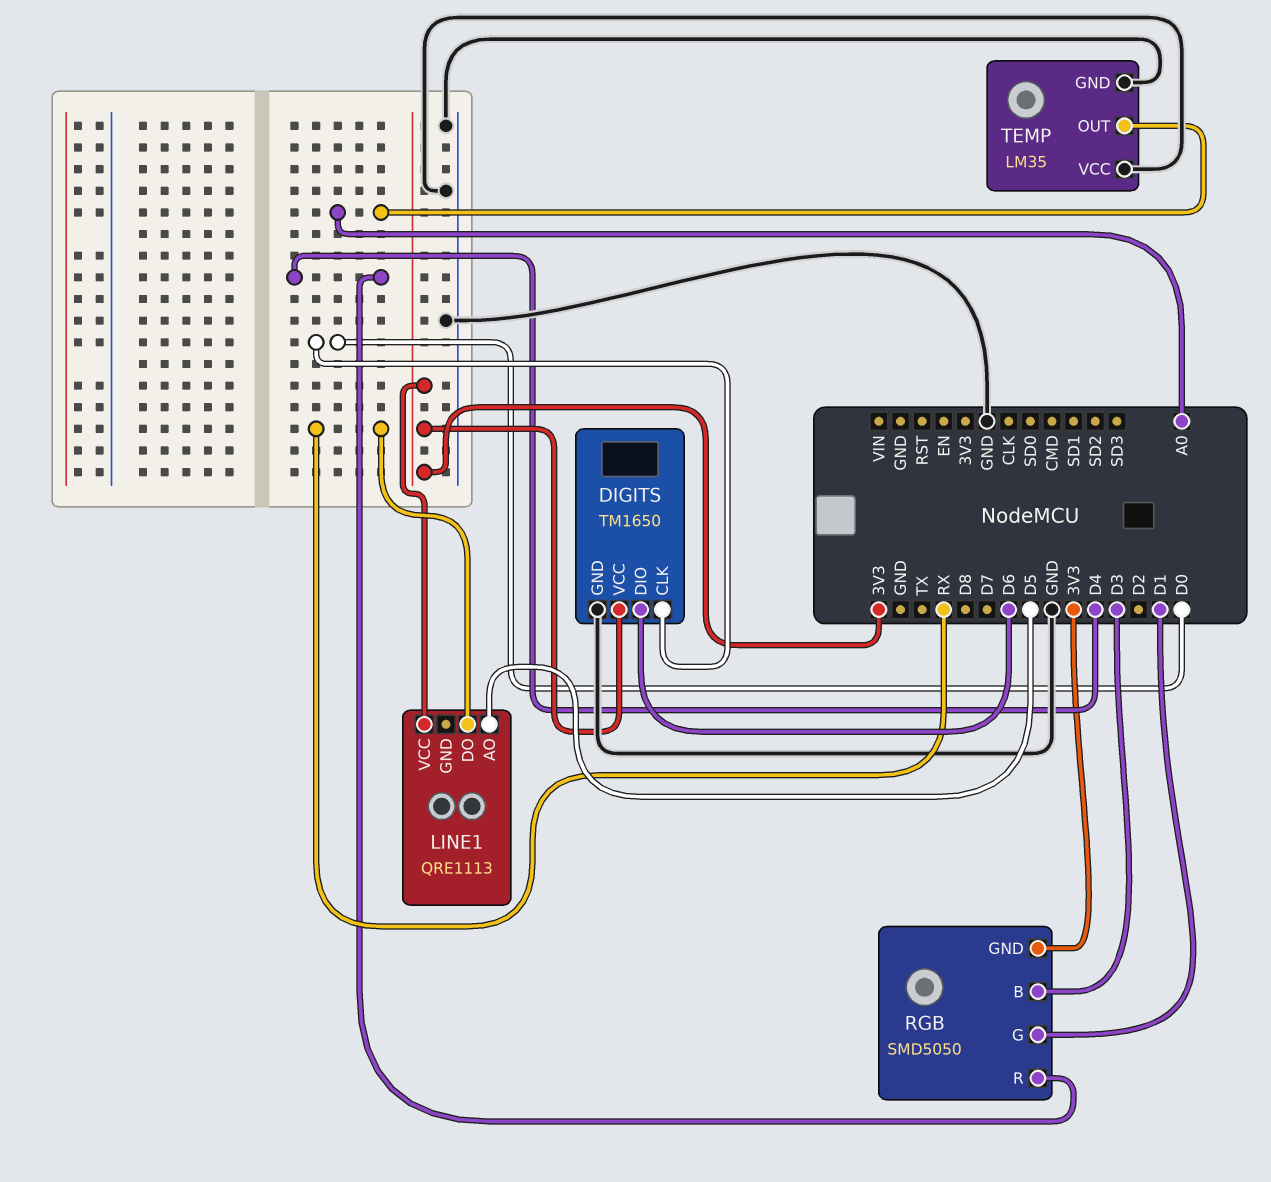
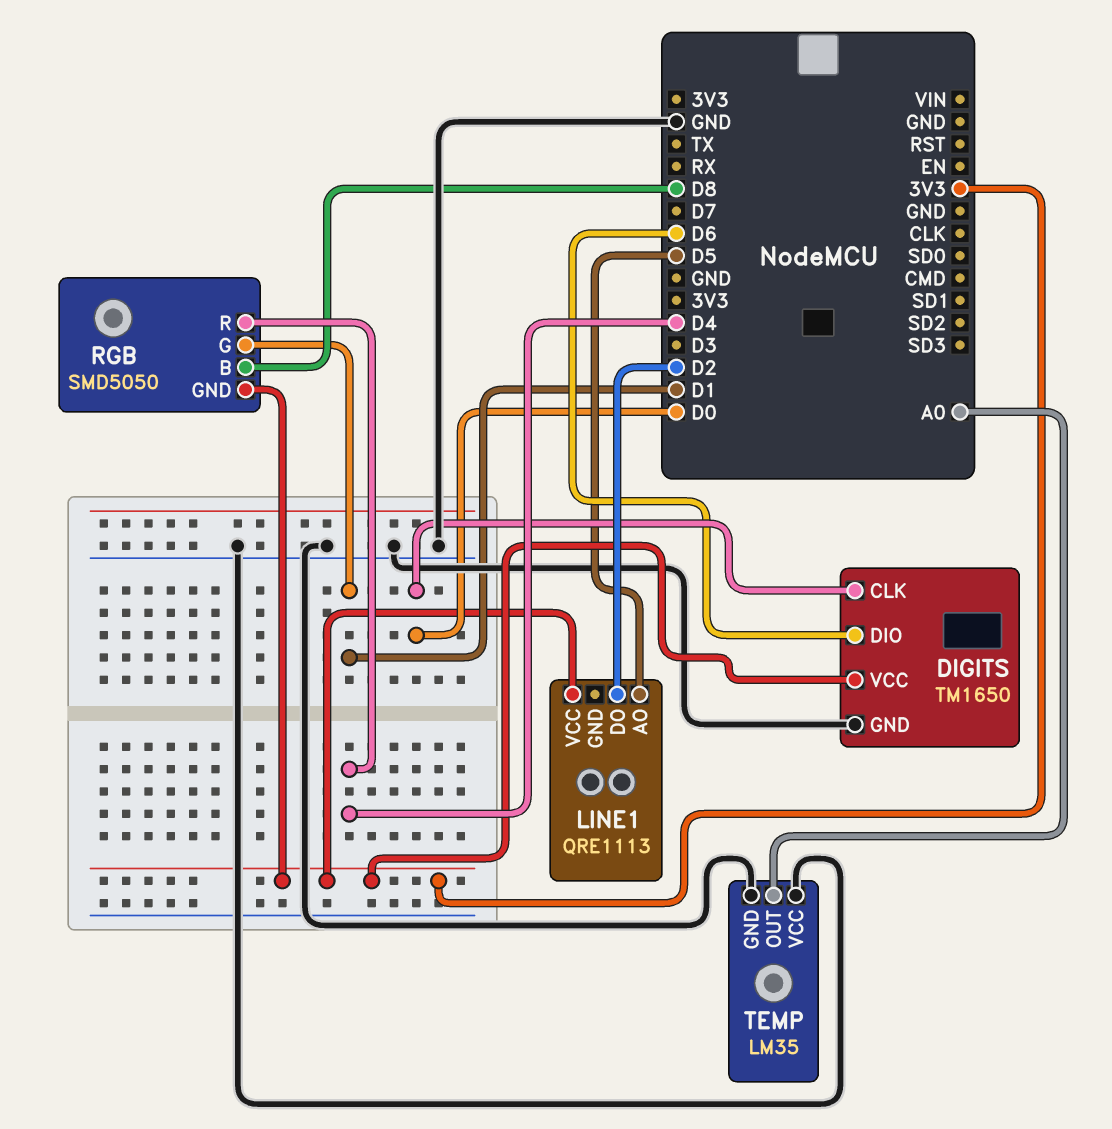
LINE1 pin DO: RX -> D2
RGB pin B: D3 -> D8

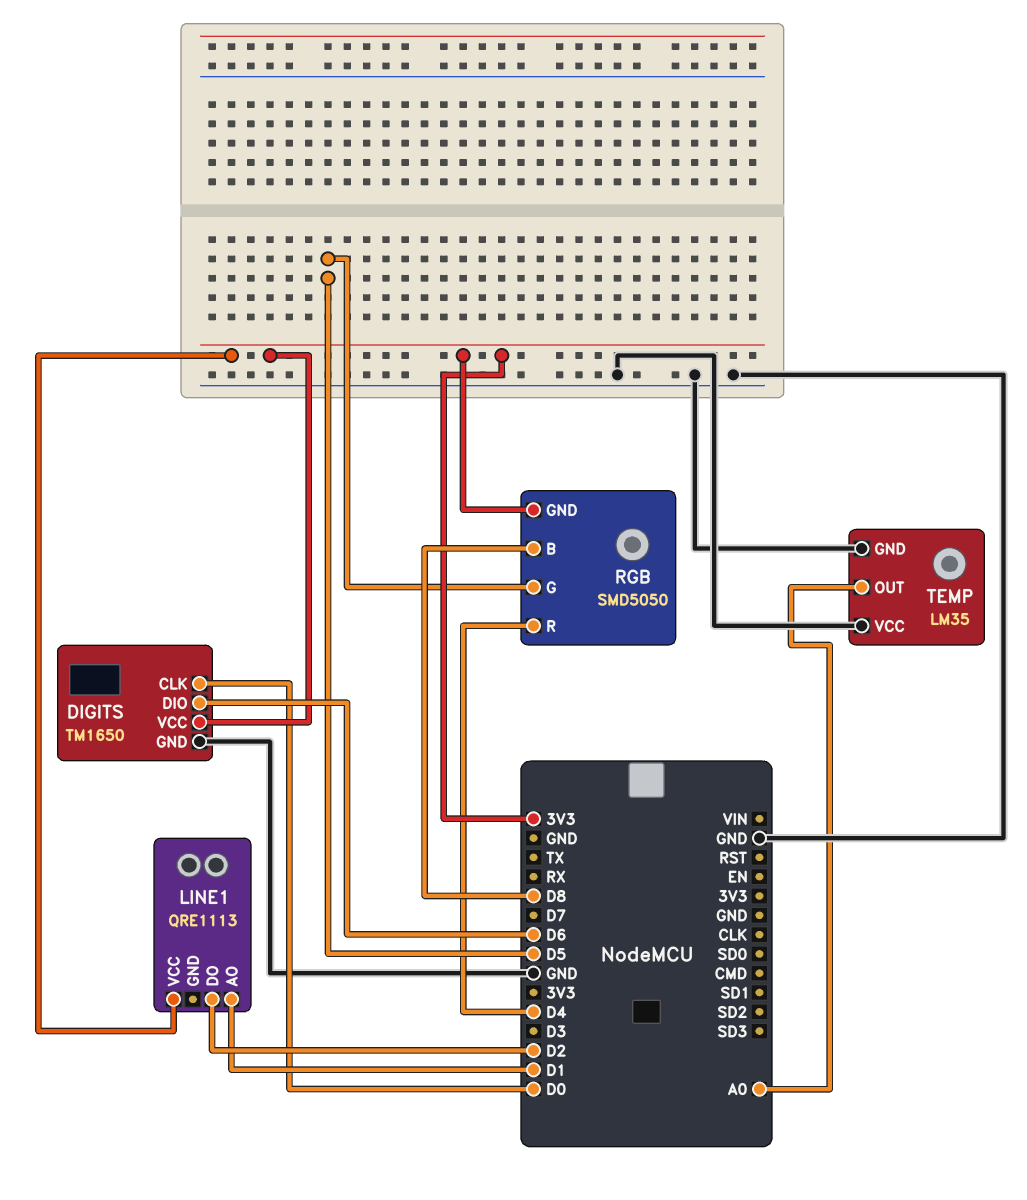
LINE1 pin AO: D5 -> D1
RGB pin G: D1 -> D5

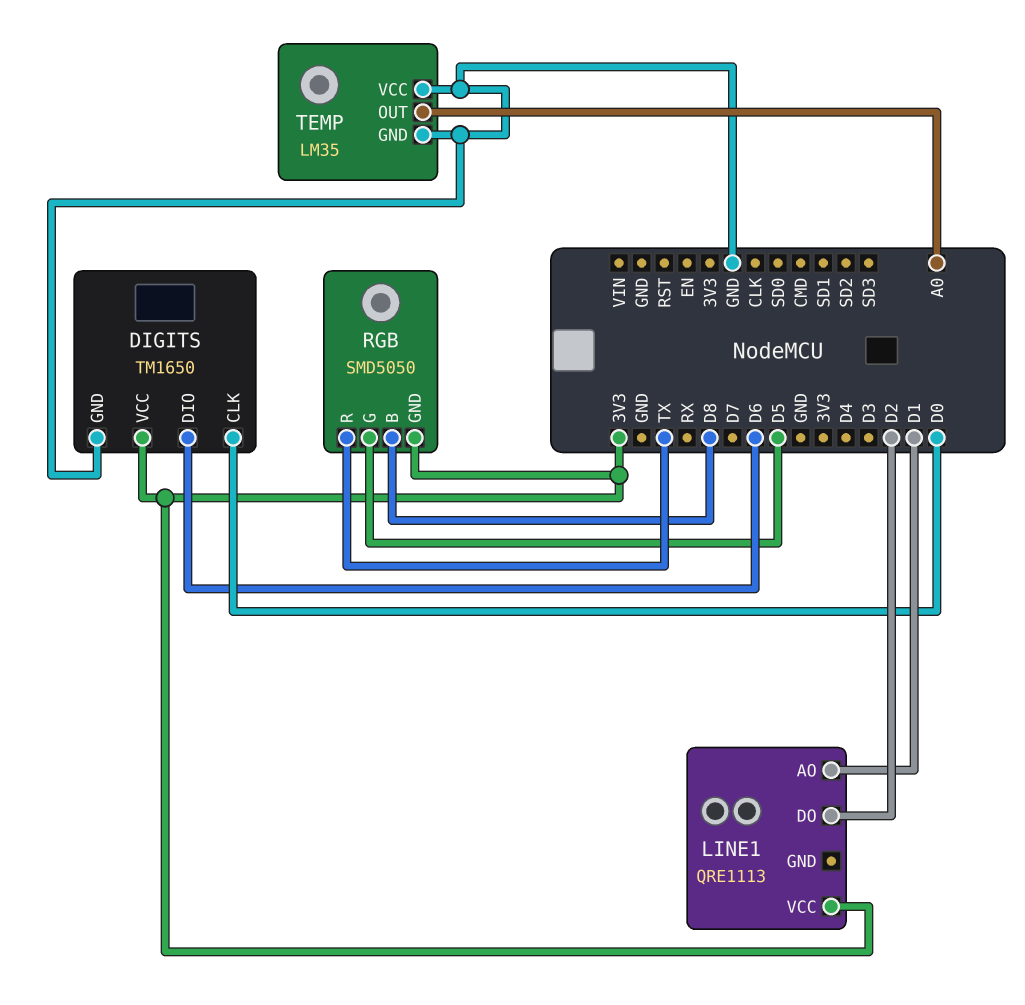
RGB pin R: D4 -> TX

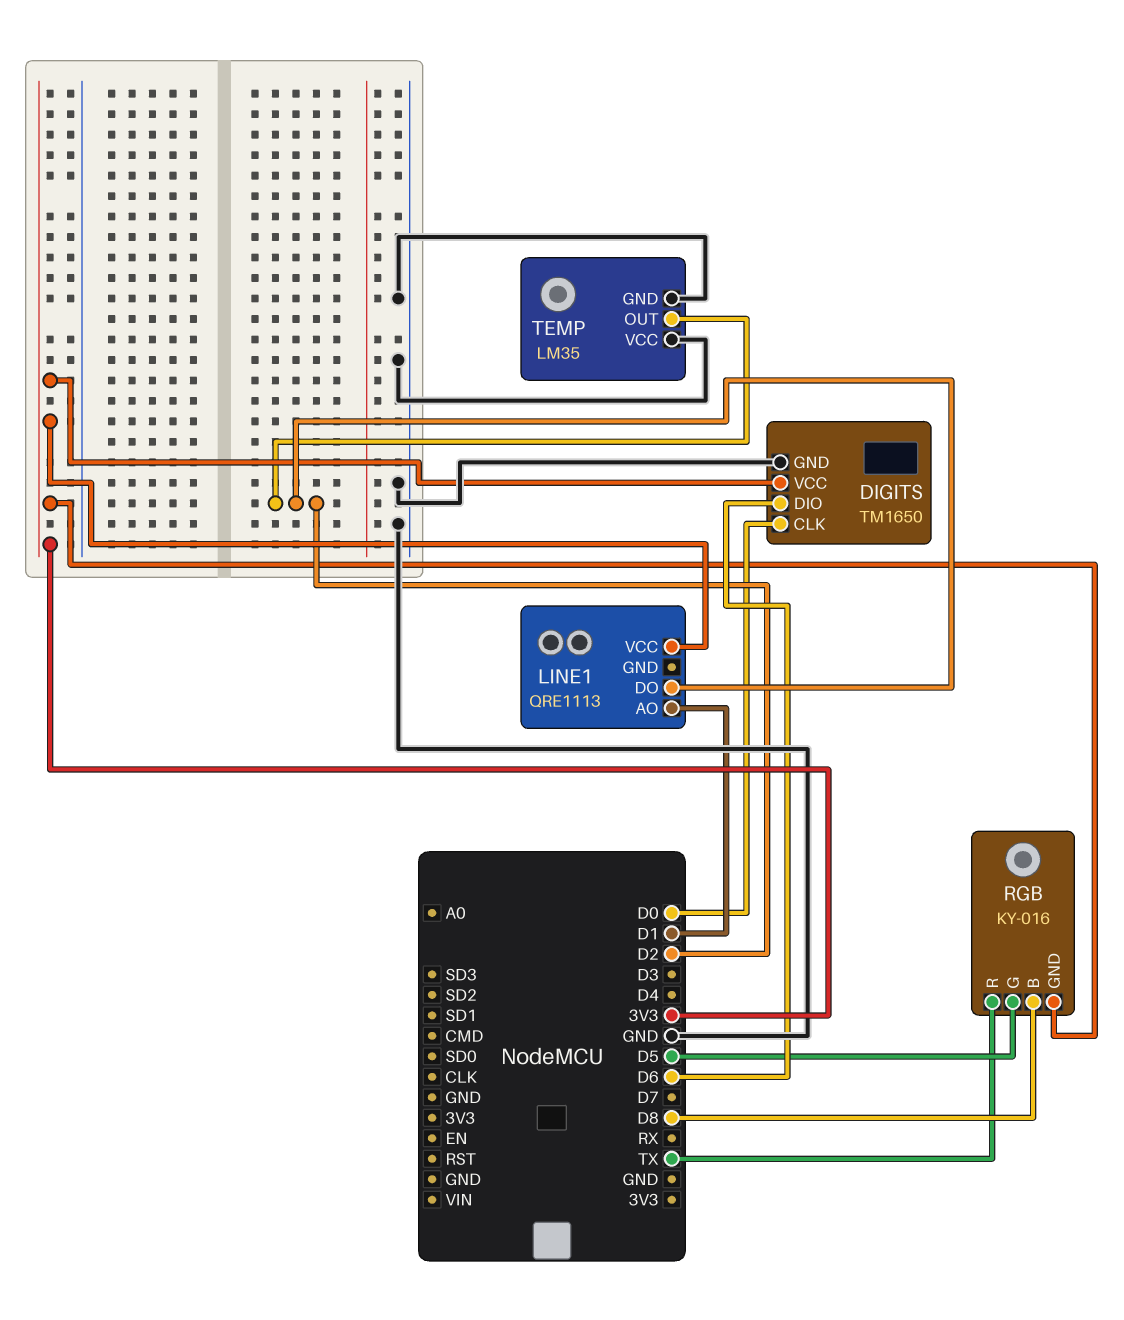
RGB: SMD5050 -> KY-016
TEMP pin OUT: A0 -> D2

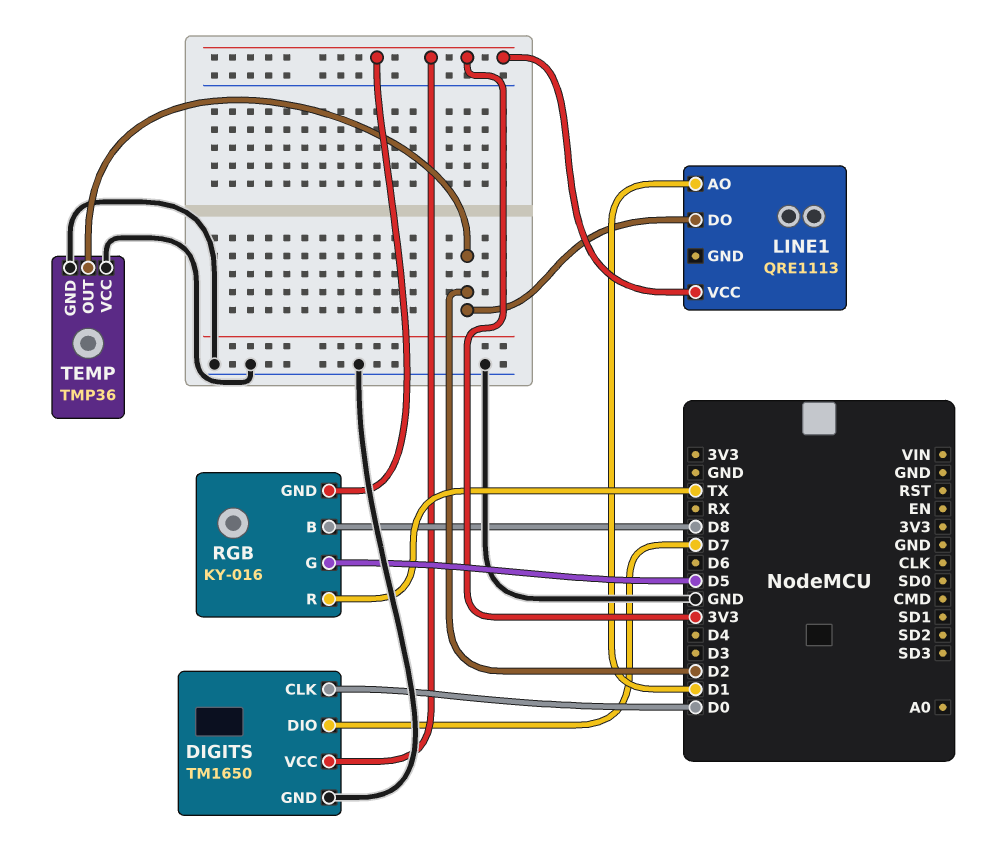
DIGITS pin DIO: D6 -> D7
TEMP: LM35 -> TMP36

